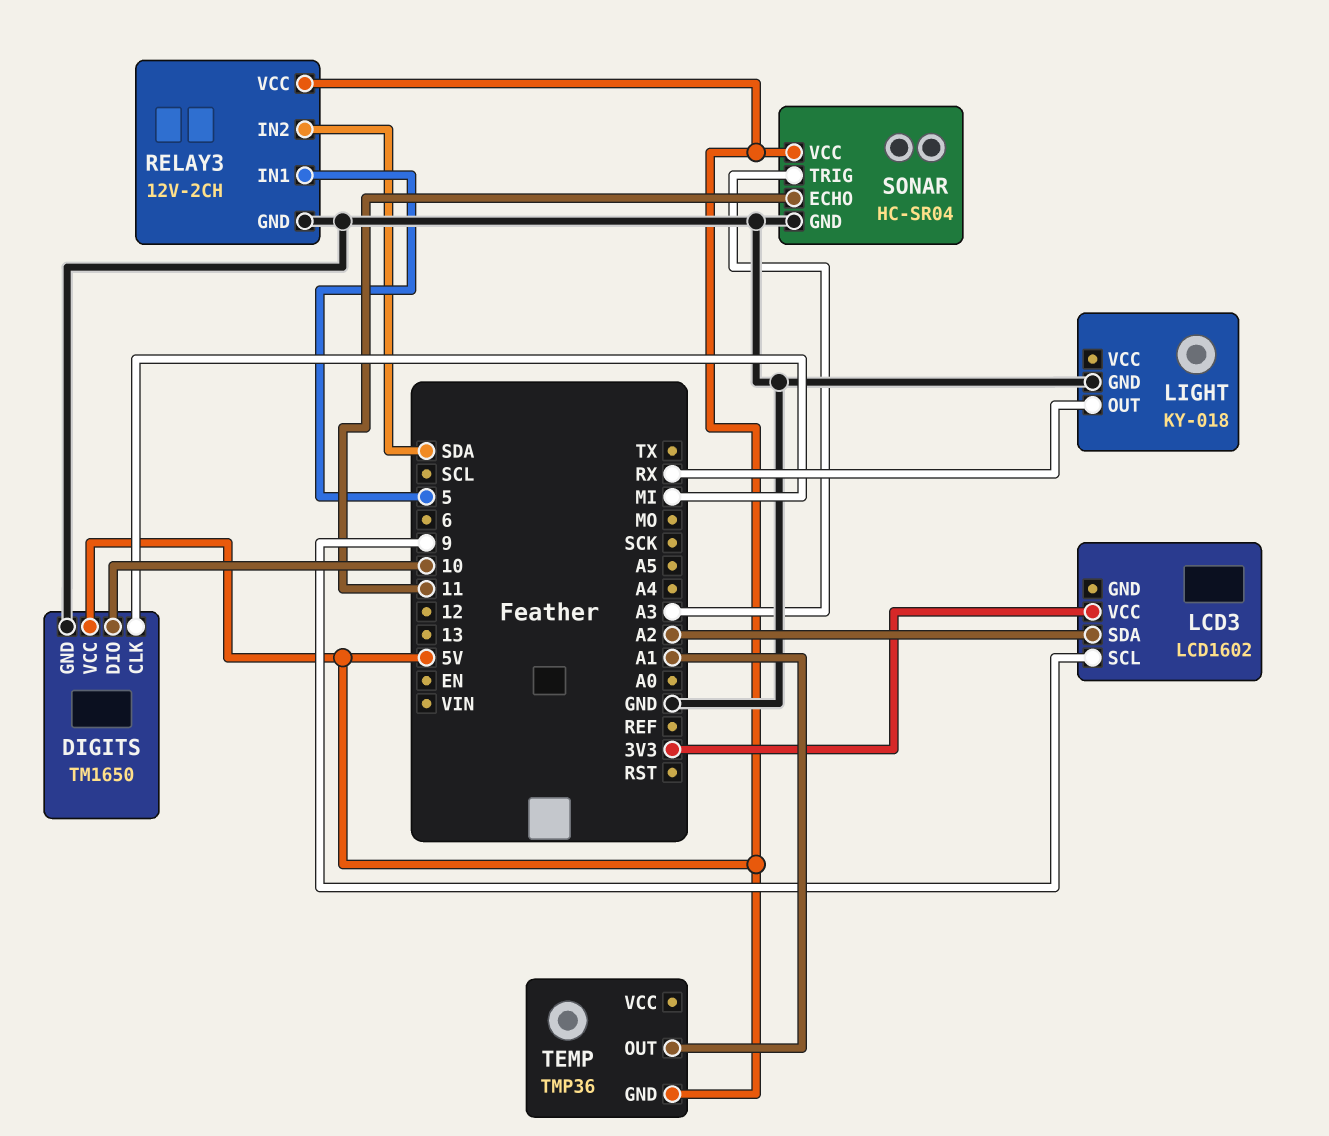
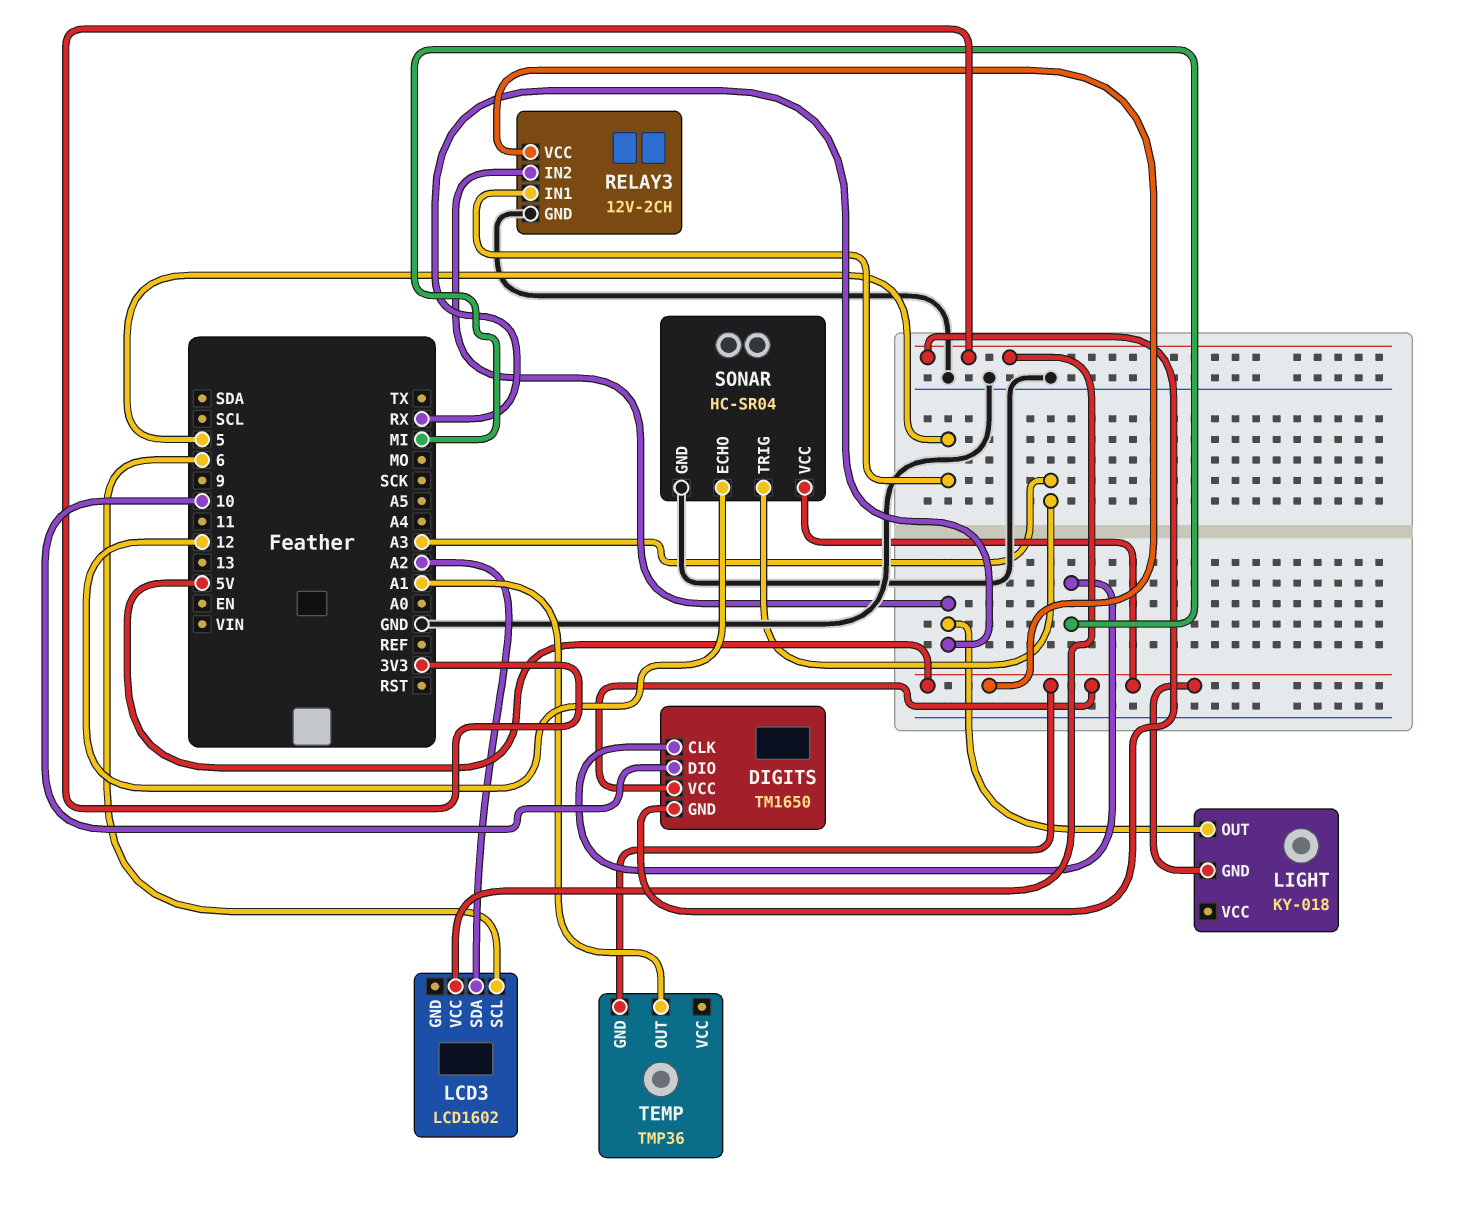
DIGITS pin GND: GND -> 3V3
LCD3 pin SCL: 9 -> 6
LIGHT pin GND: GND -> 5V
RELAY3 pin IN2: SDA -> RX
SONAR pin ECHO: 11 -> 12

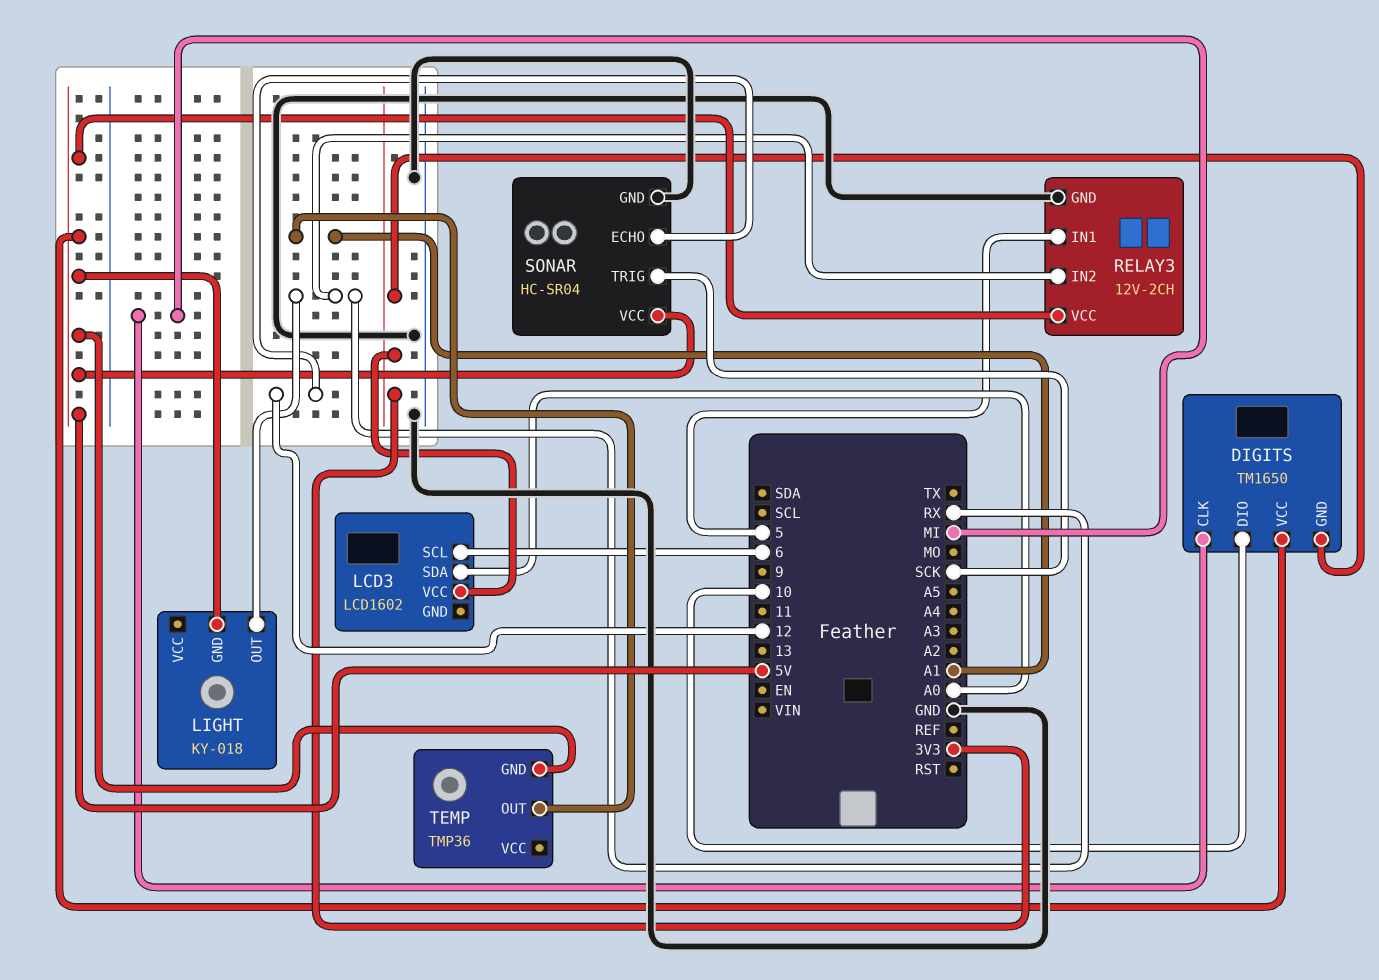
LCD3 pin SDA: A2 -> A0
SONAR pin TRIG: A3 -> SCK

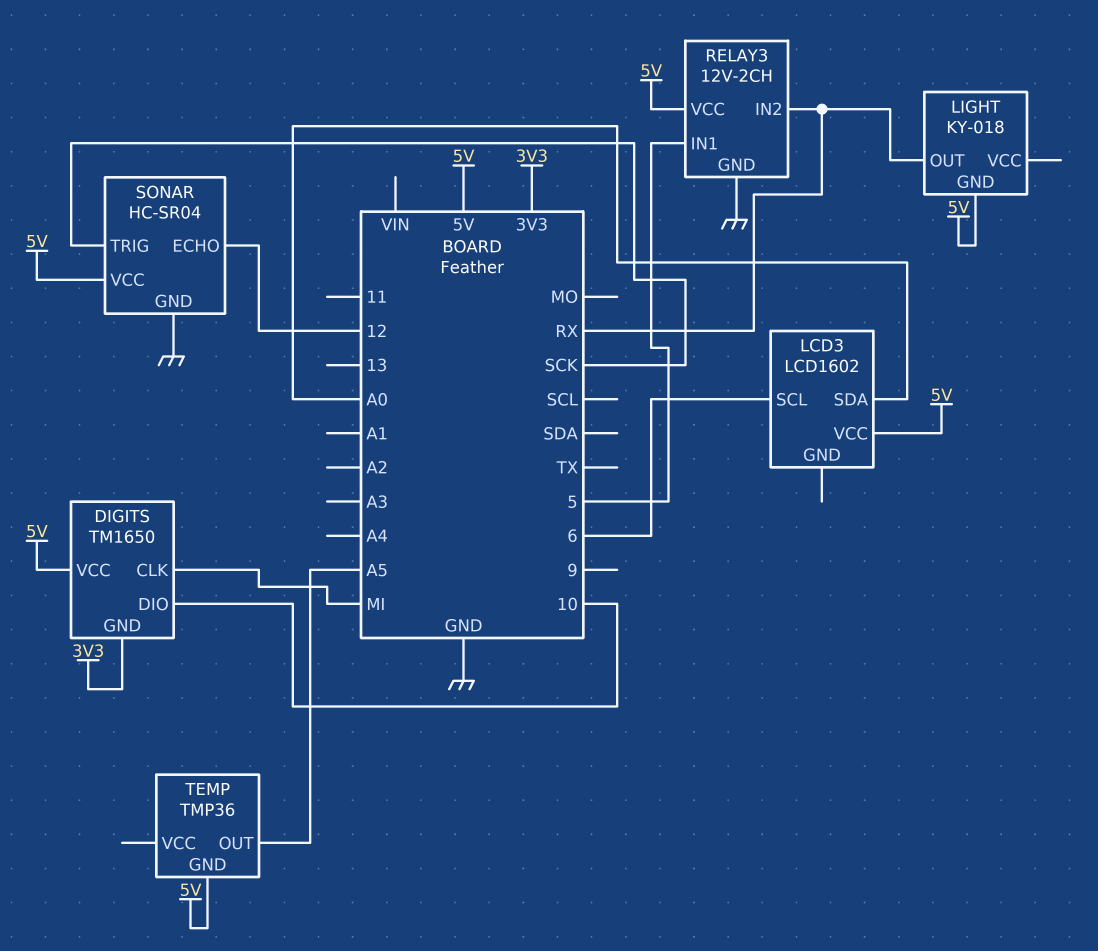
LCD3 pin VCC: 3V3 -> 5V
TEMP pin OUT: A1 -> A5

